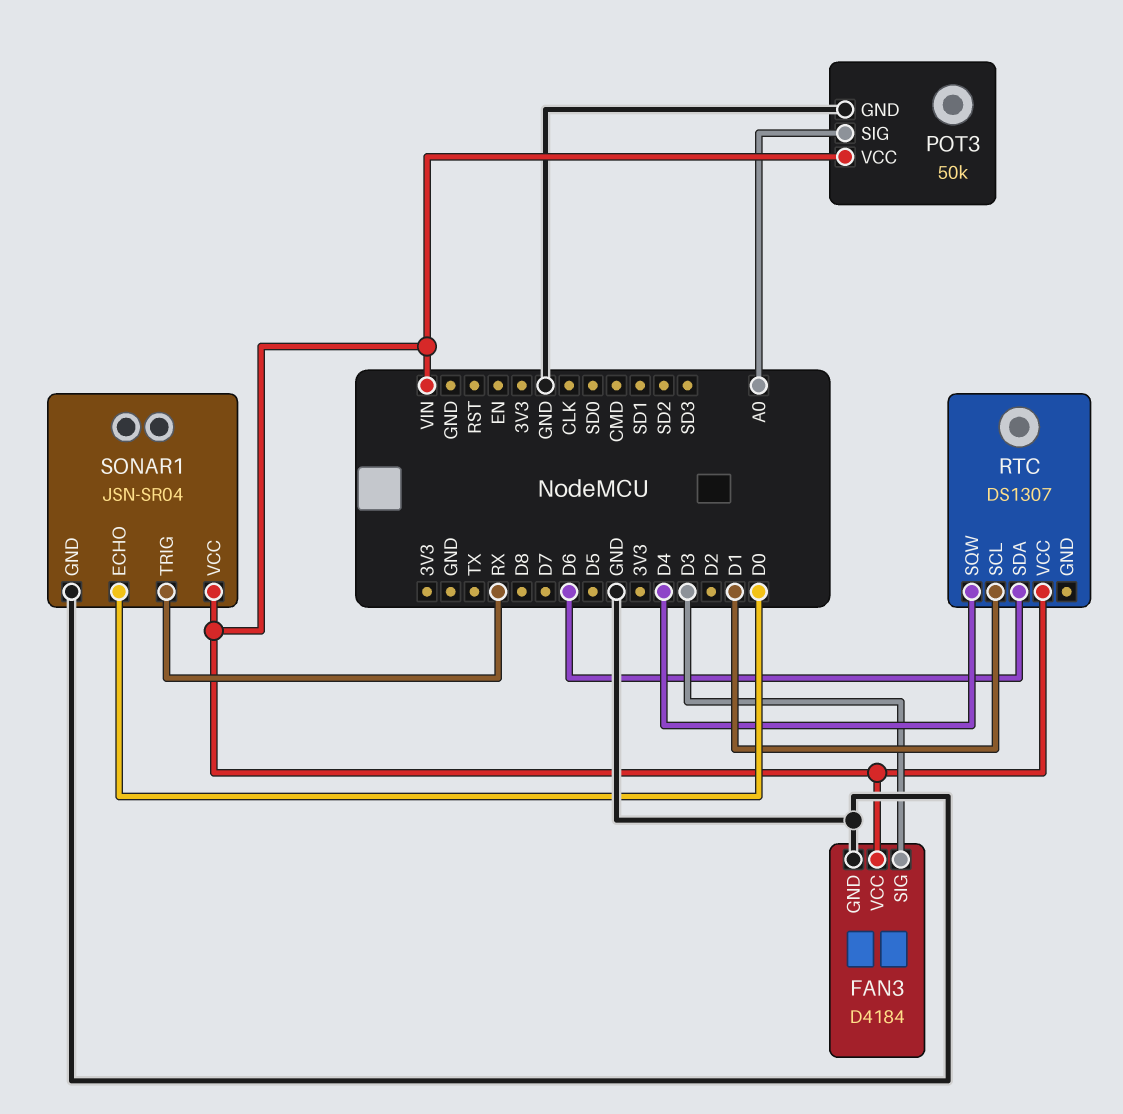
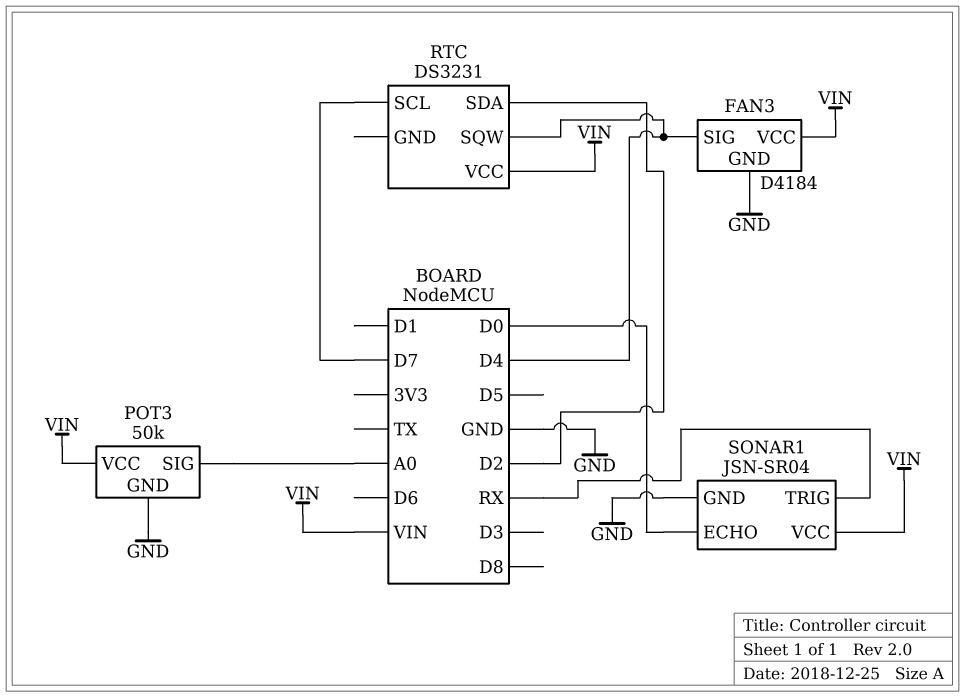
FAN3 pin SIG: D3 -> D4
RTC: DS1307 -> DS3231
RTC pin SCL: D1 -> D7
RTC pin SDA: D6 -> D2

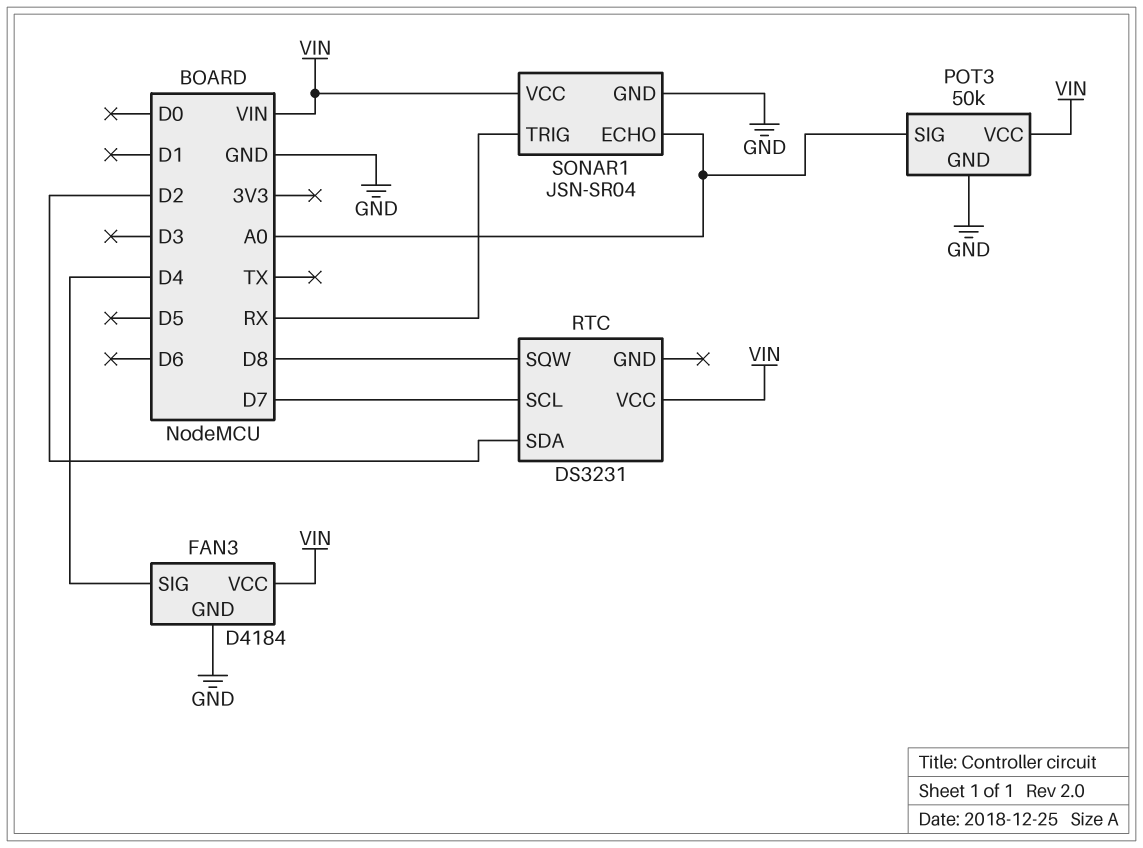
RTC pin SQW: D4 -> D8
SONAR1 pin ECHO: D0 -> A0

